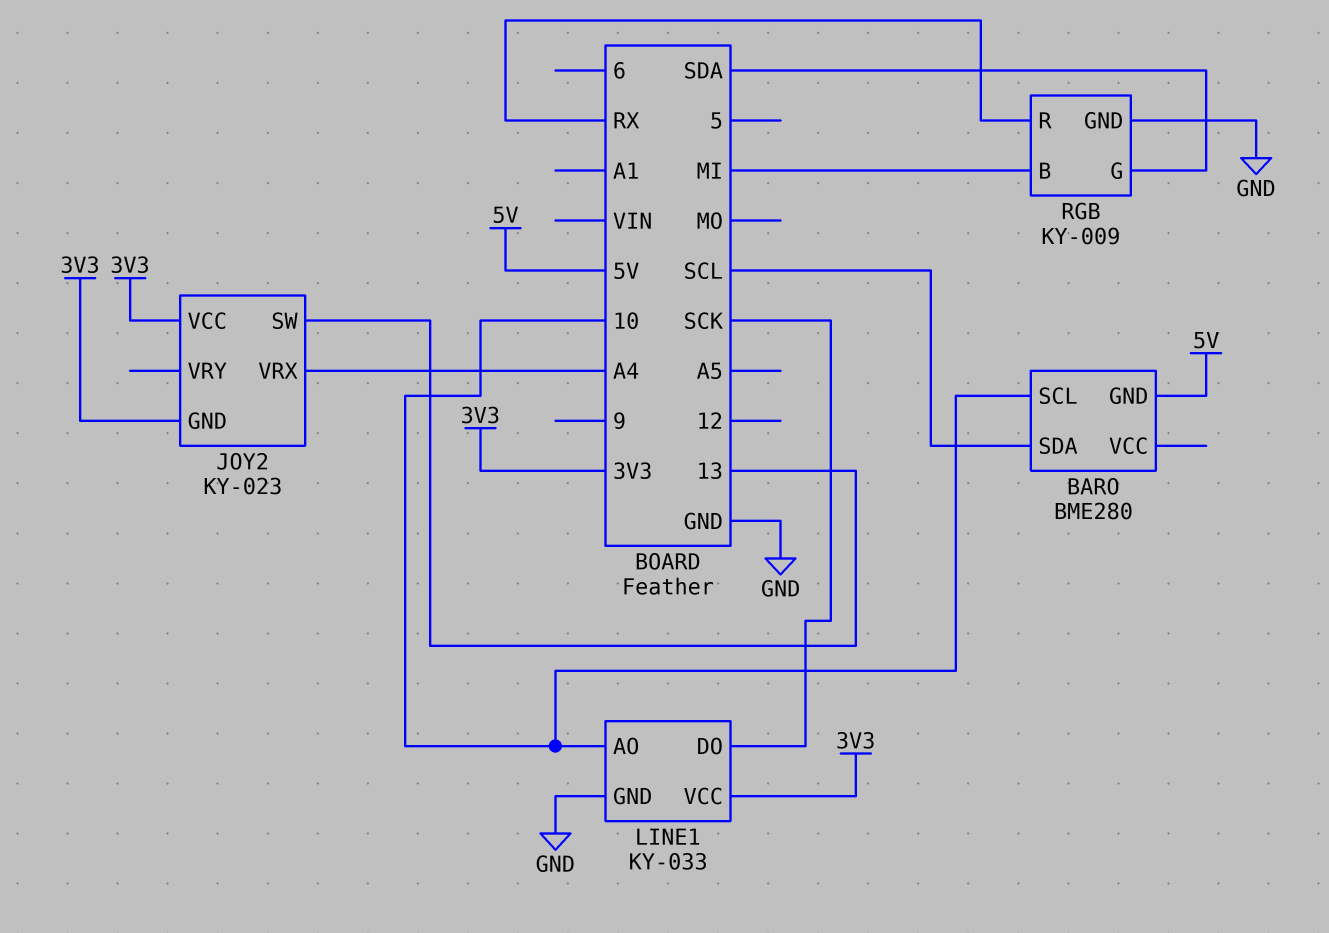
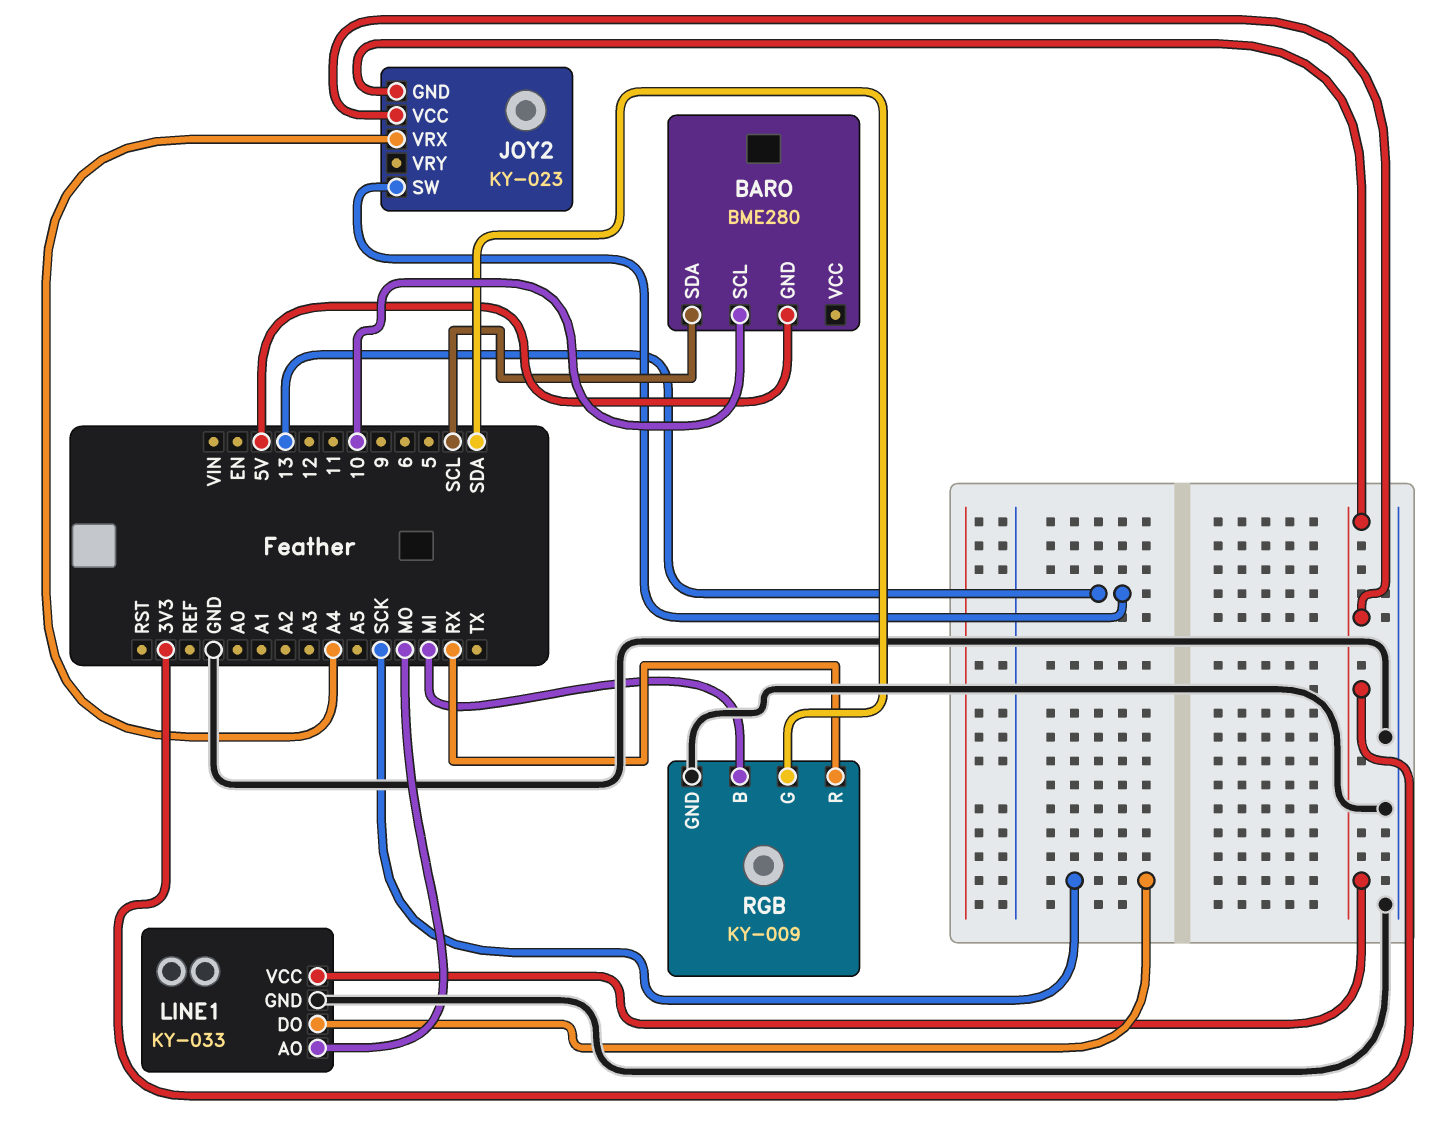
LINE1 pin AO: 10 -> MO

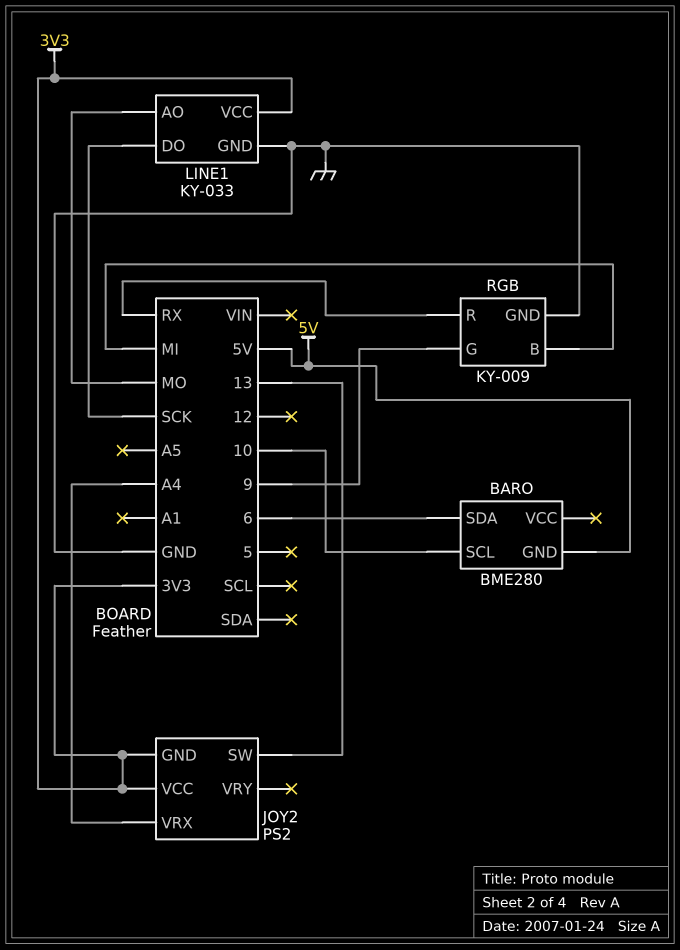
BARO pin SDA: SCL -> 6
JOY2: KY-023 -> PS2
RGB pin G: SDA -> 9

